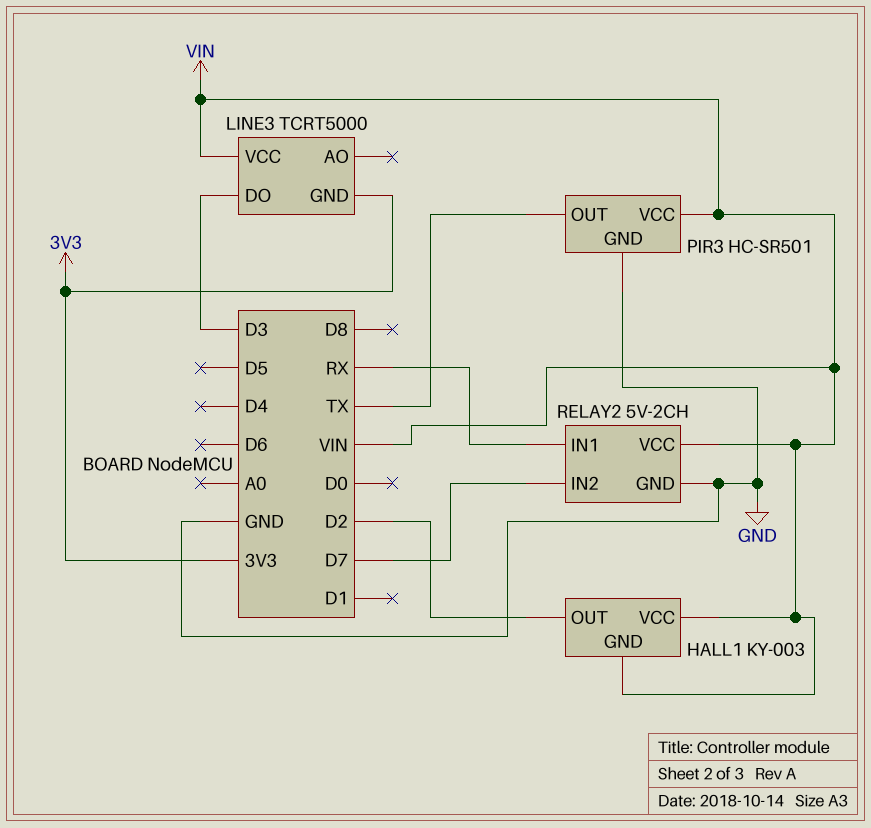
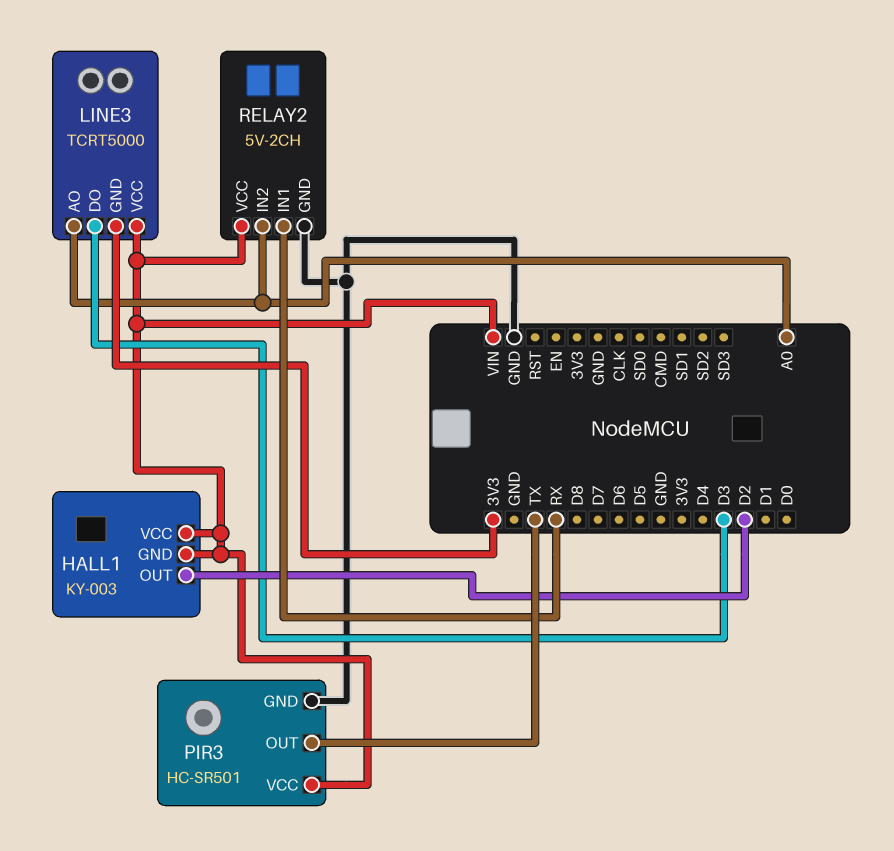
LINE3 pin AO: none -> A0
RELAY2 pin IN2: D7 -> A0

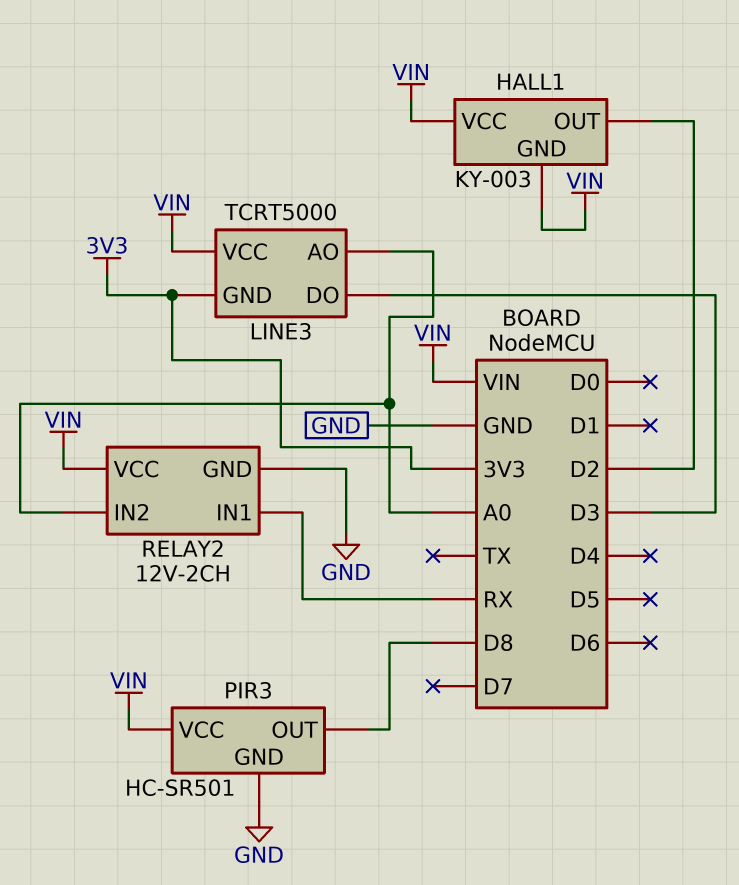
PIR3 pin OUT: TX -> D8
RELAY2: 5V-2CH -> 12V-2CH

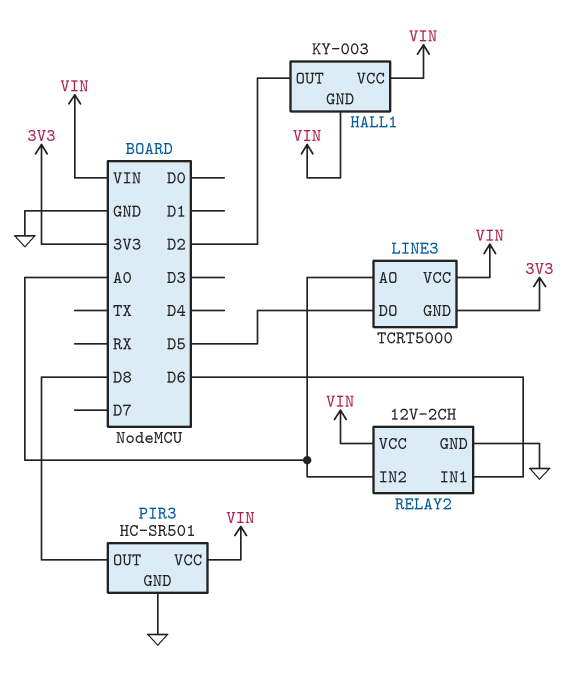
LINE3 pin DO: D3 -> D5
RELAY2 pin IN1: RX -> D6

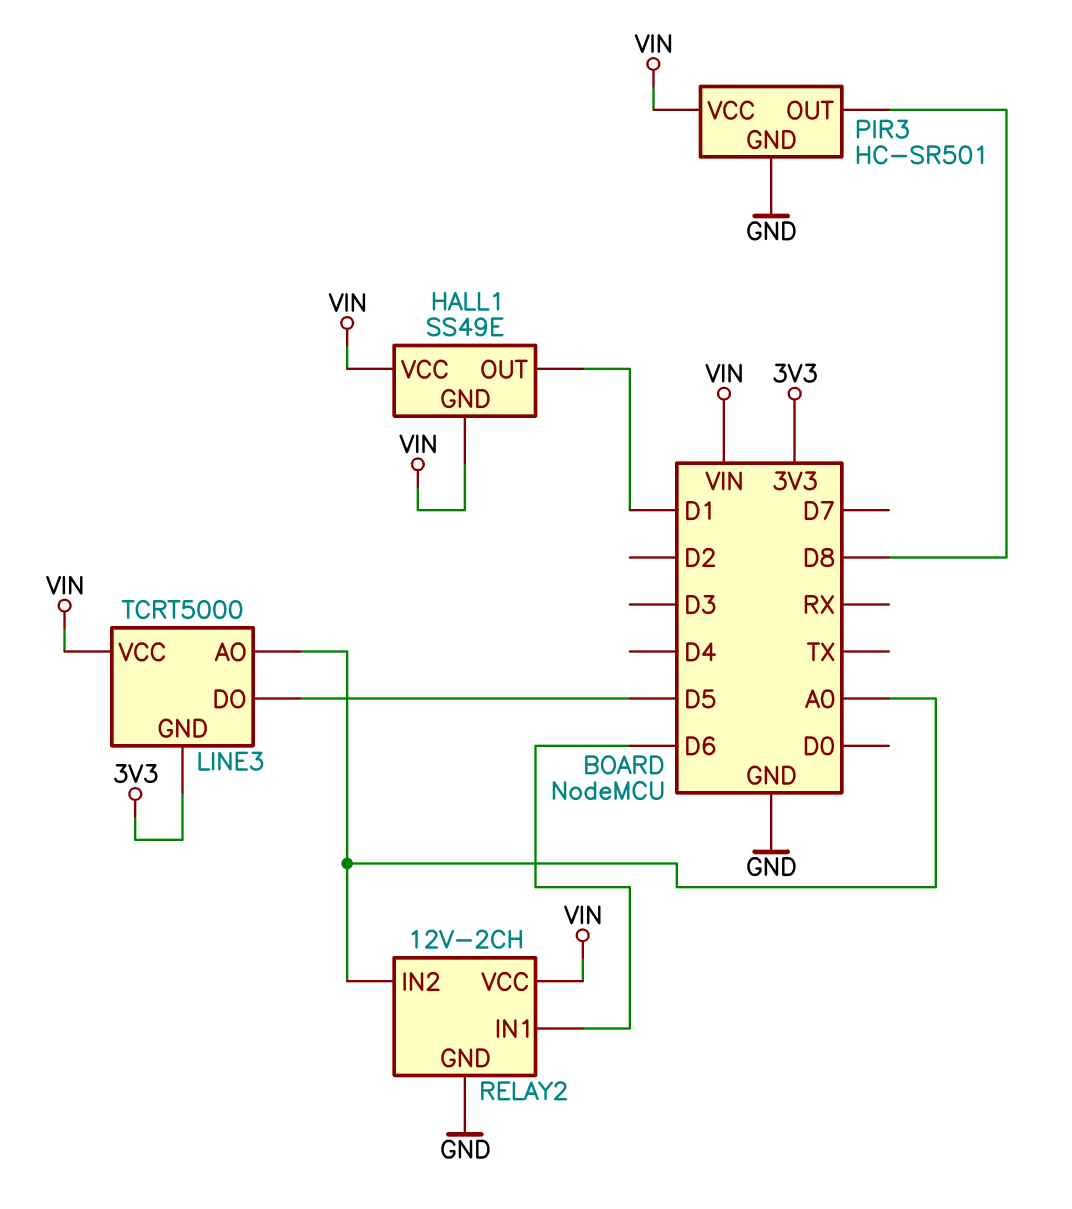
HALL1: KY-003 -> SS49E
HALL1 pin OUT: D2 -> D1

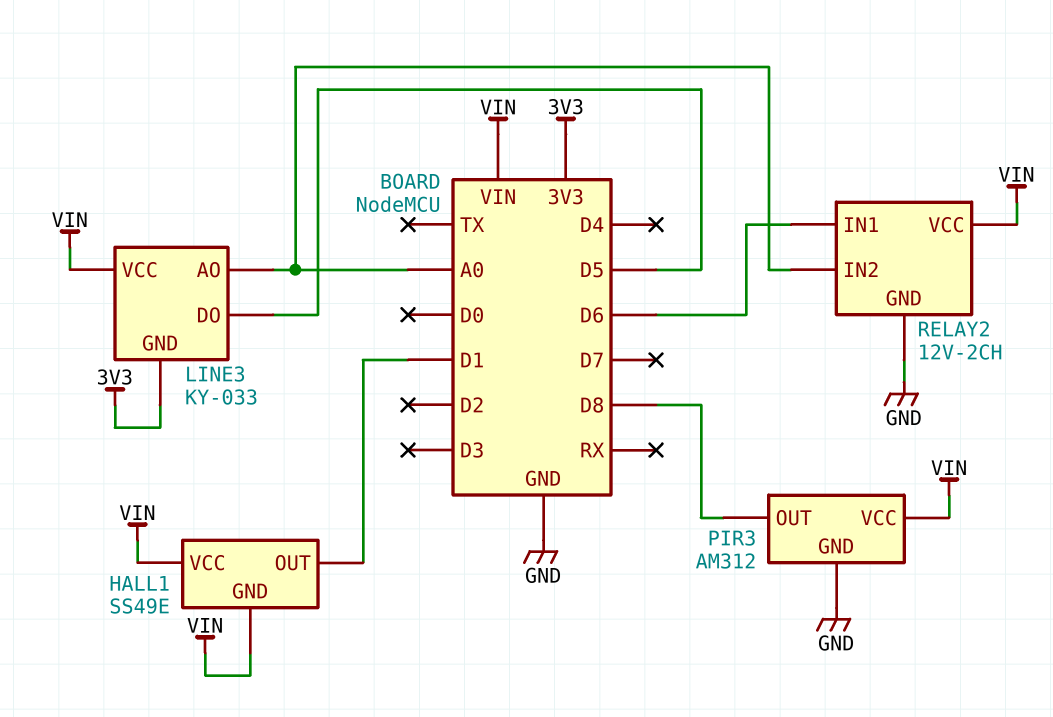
LINE3: TCRT5000 -> KY-033
PIR3: HC-SR501 -> AM312

